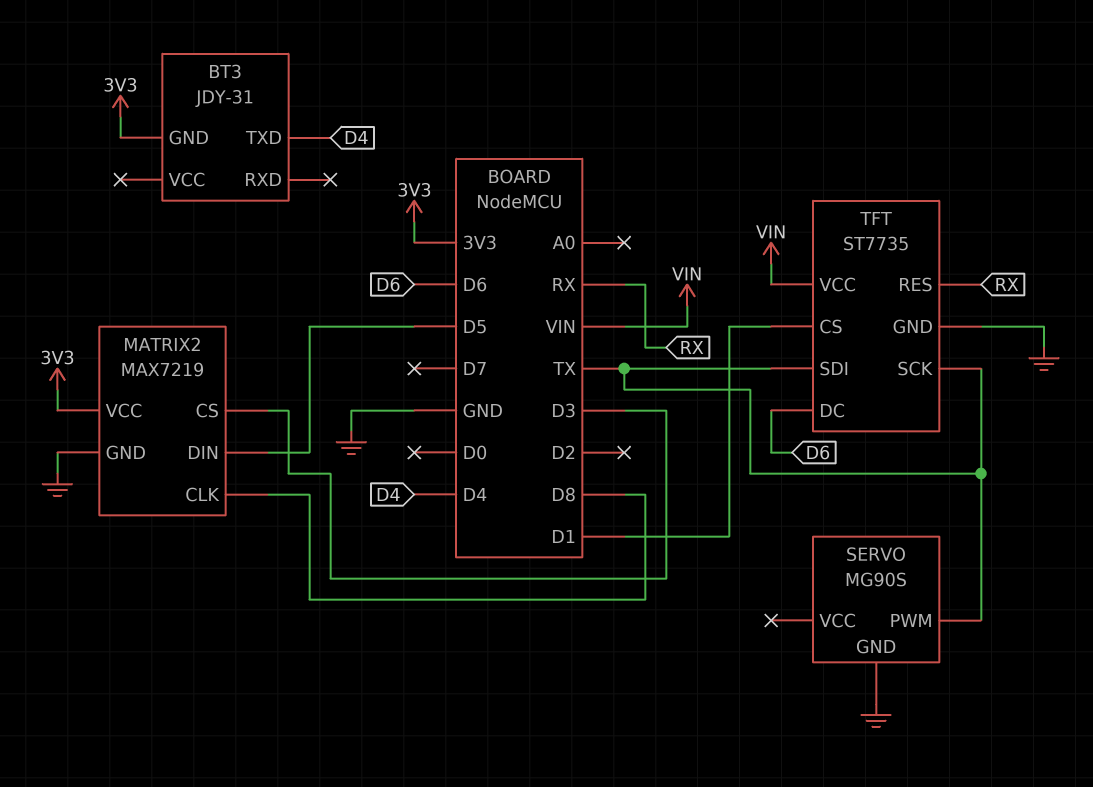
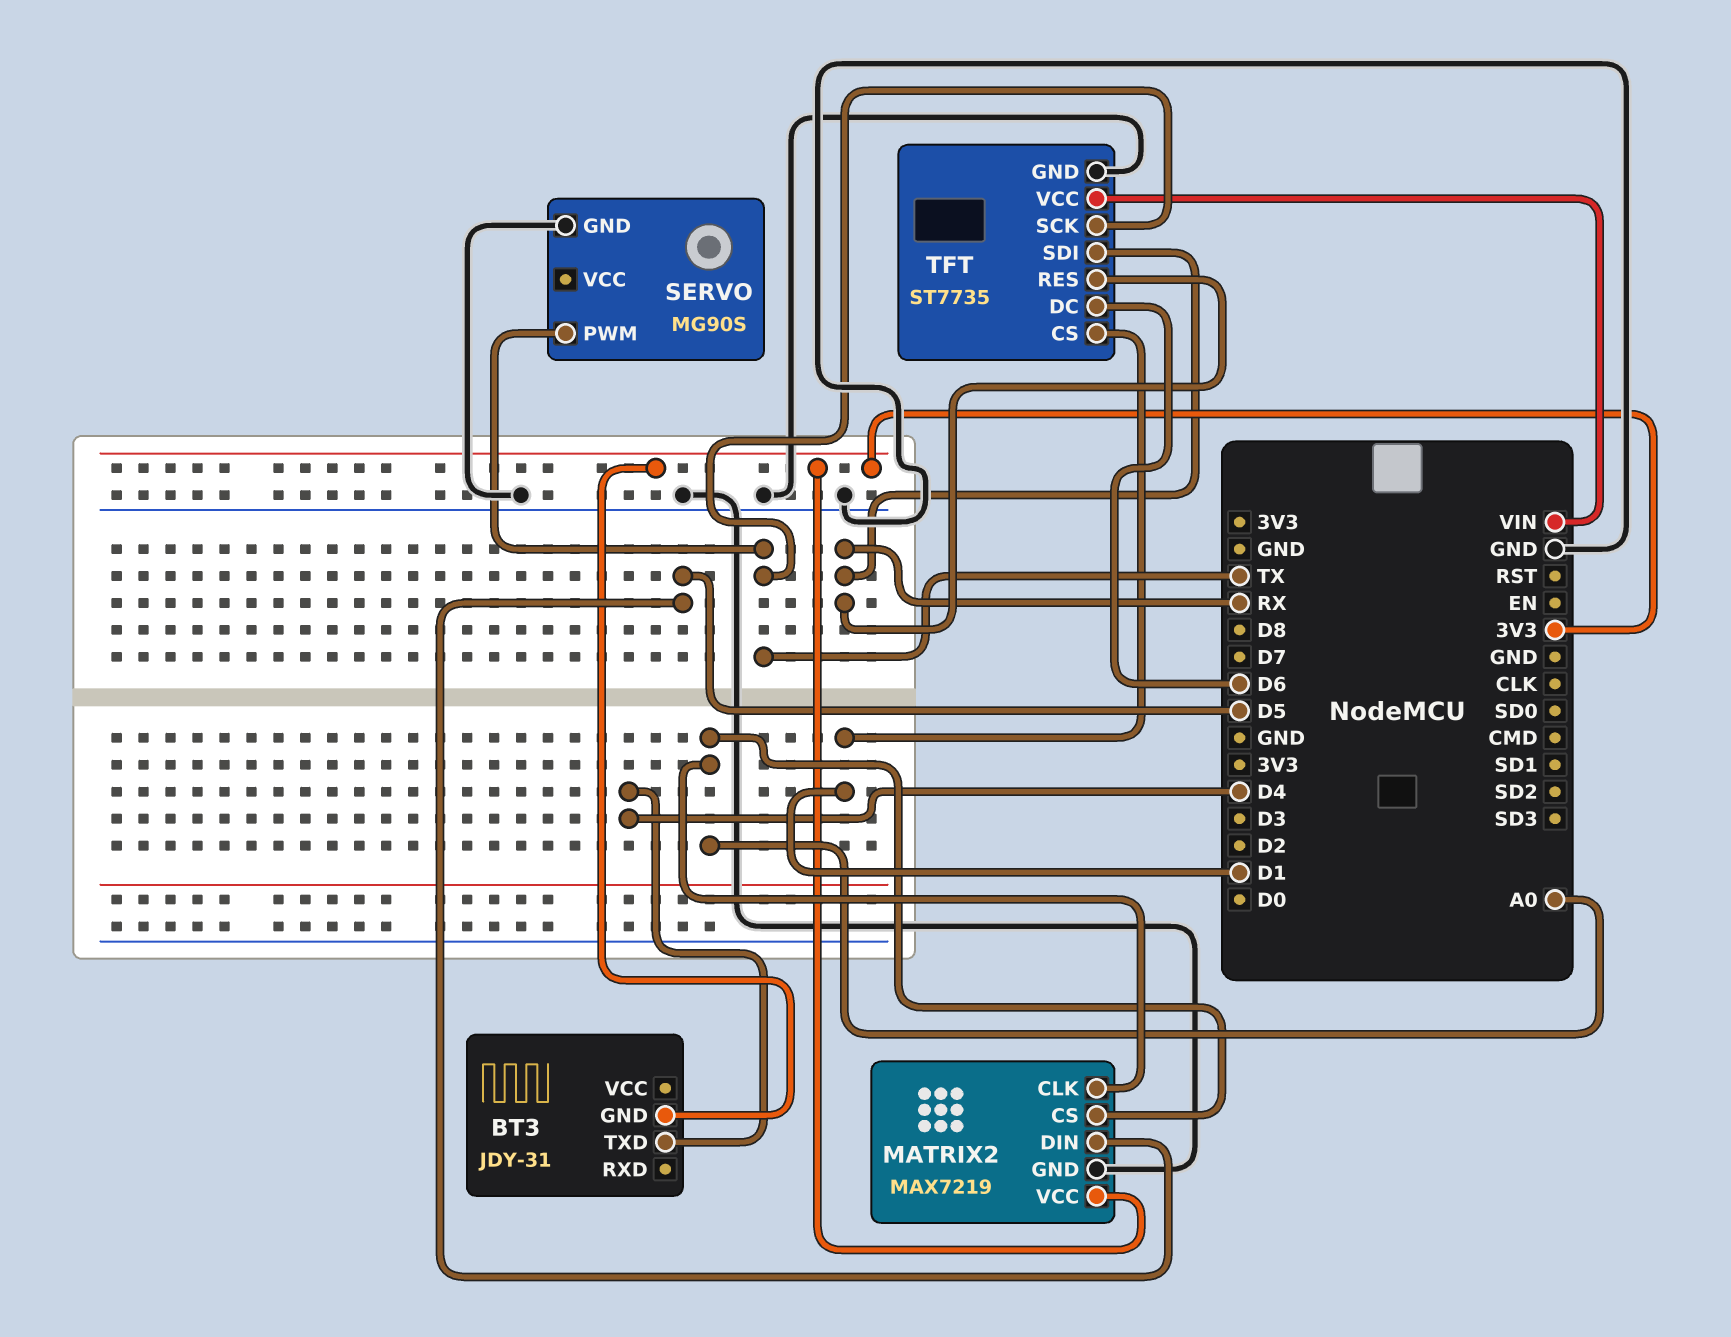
MATRIX2 pin CLK: D8 -> A0
MATRIX2 pin CS: D3 -> A0
TFT pin SDI: TX -> RX

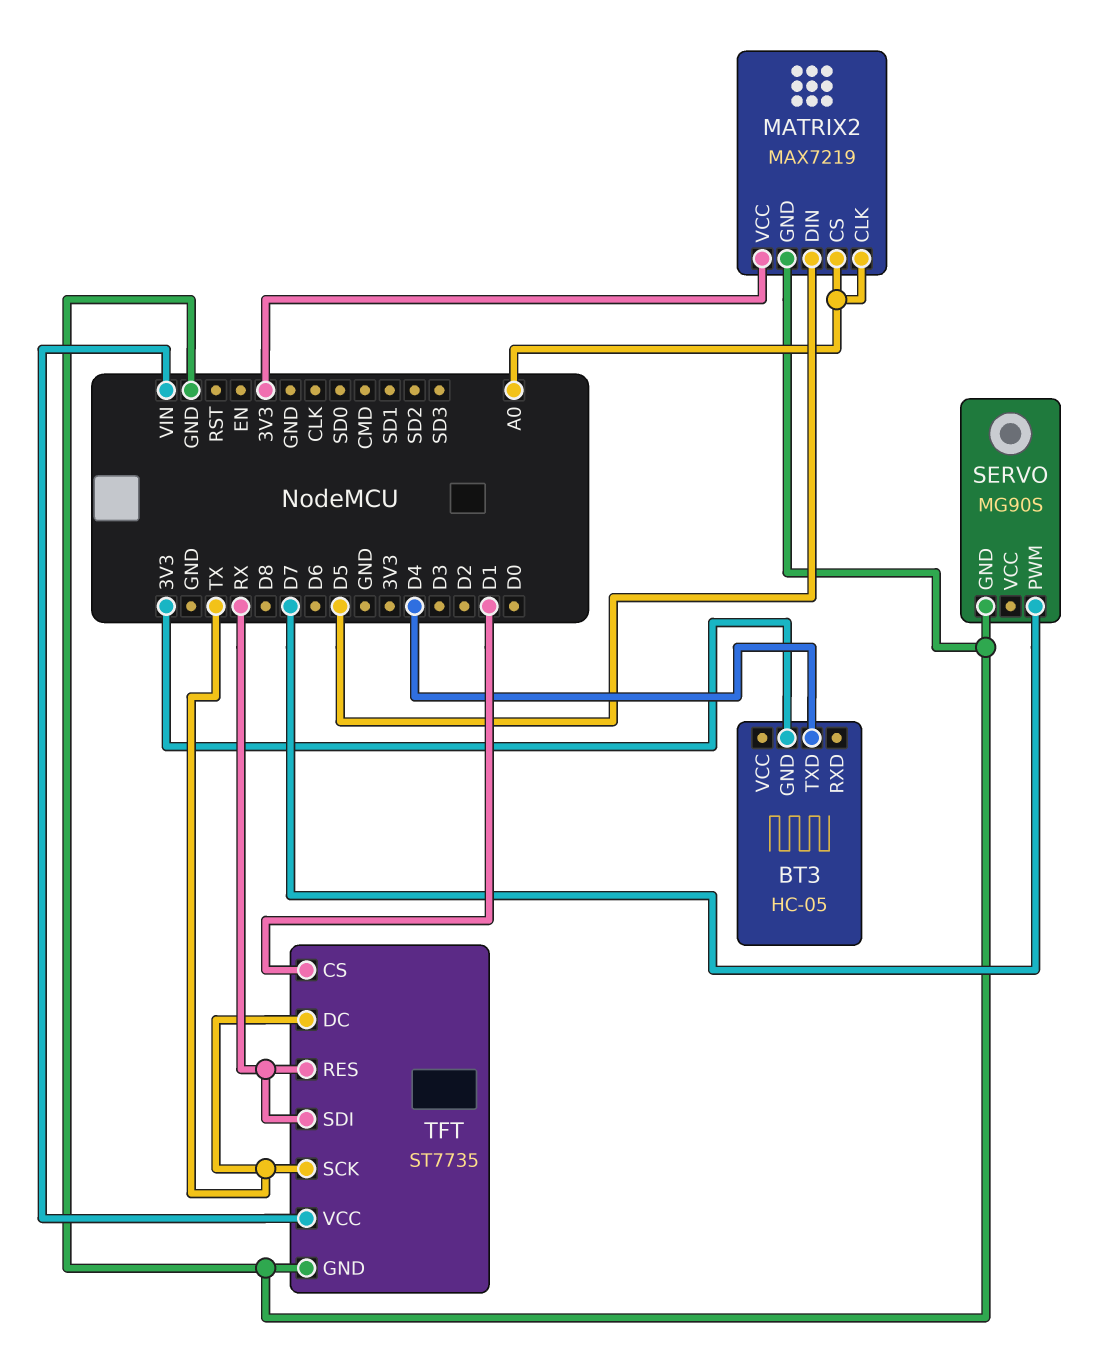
BT3: JDY-31 -> HC-05
SERVO pin PWM: TX -> D7
TFT pin DC: D6 -> TX

